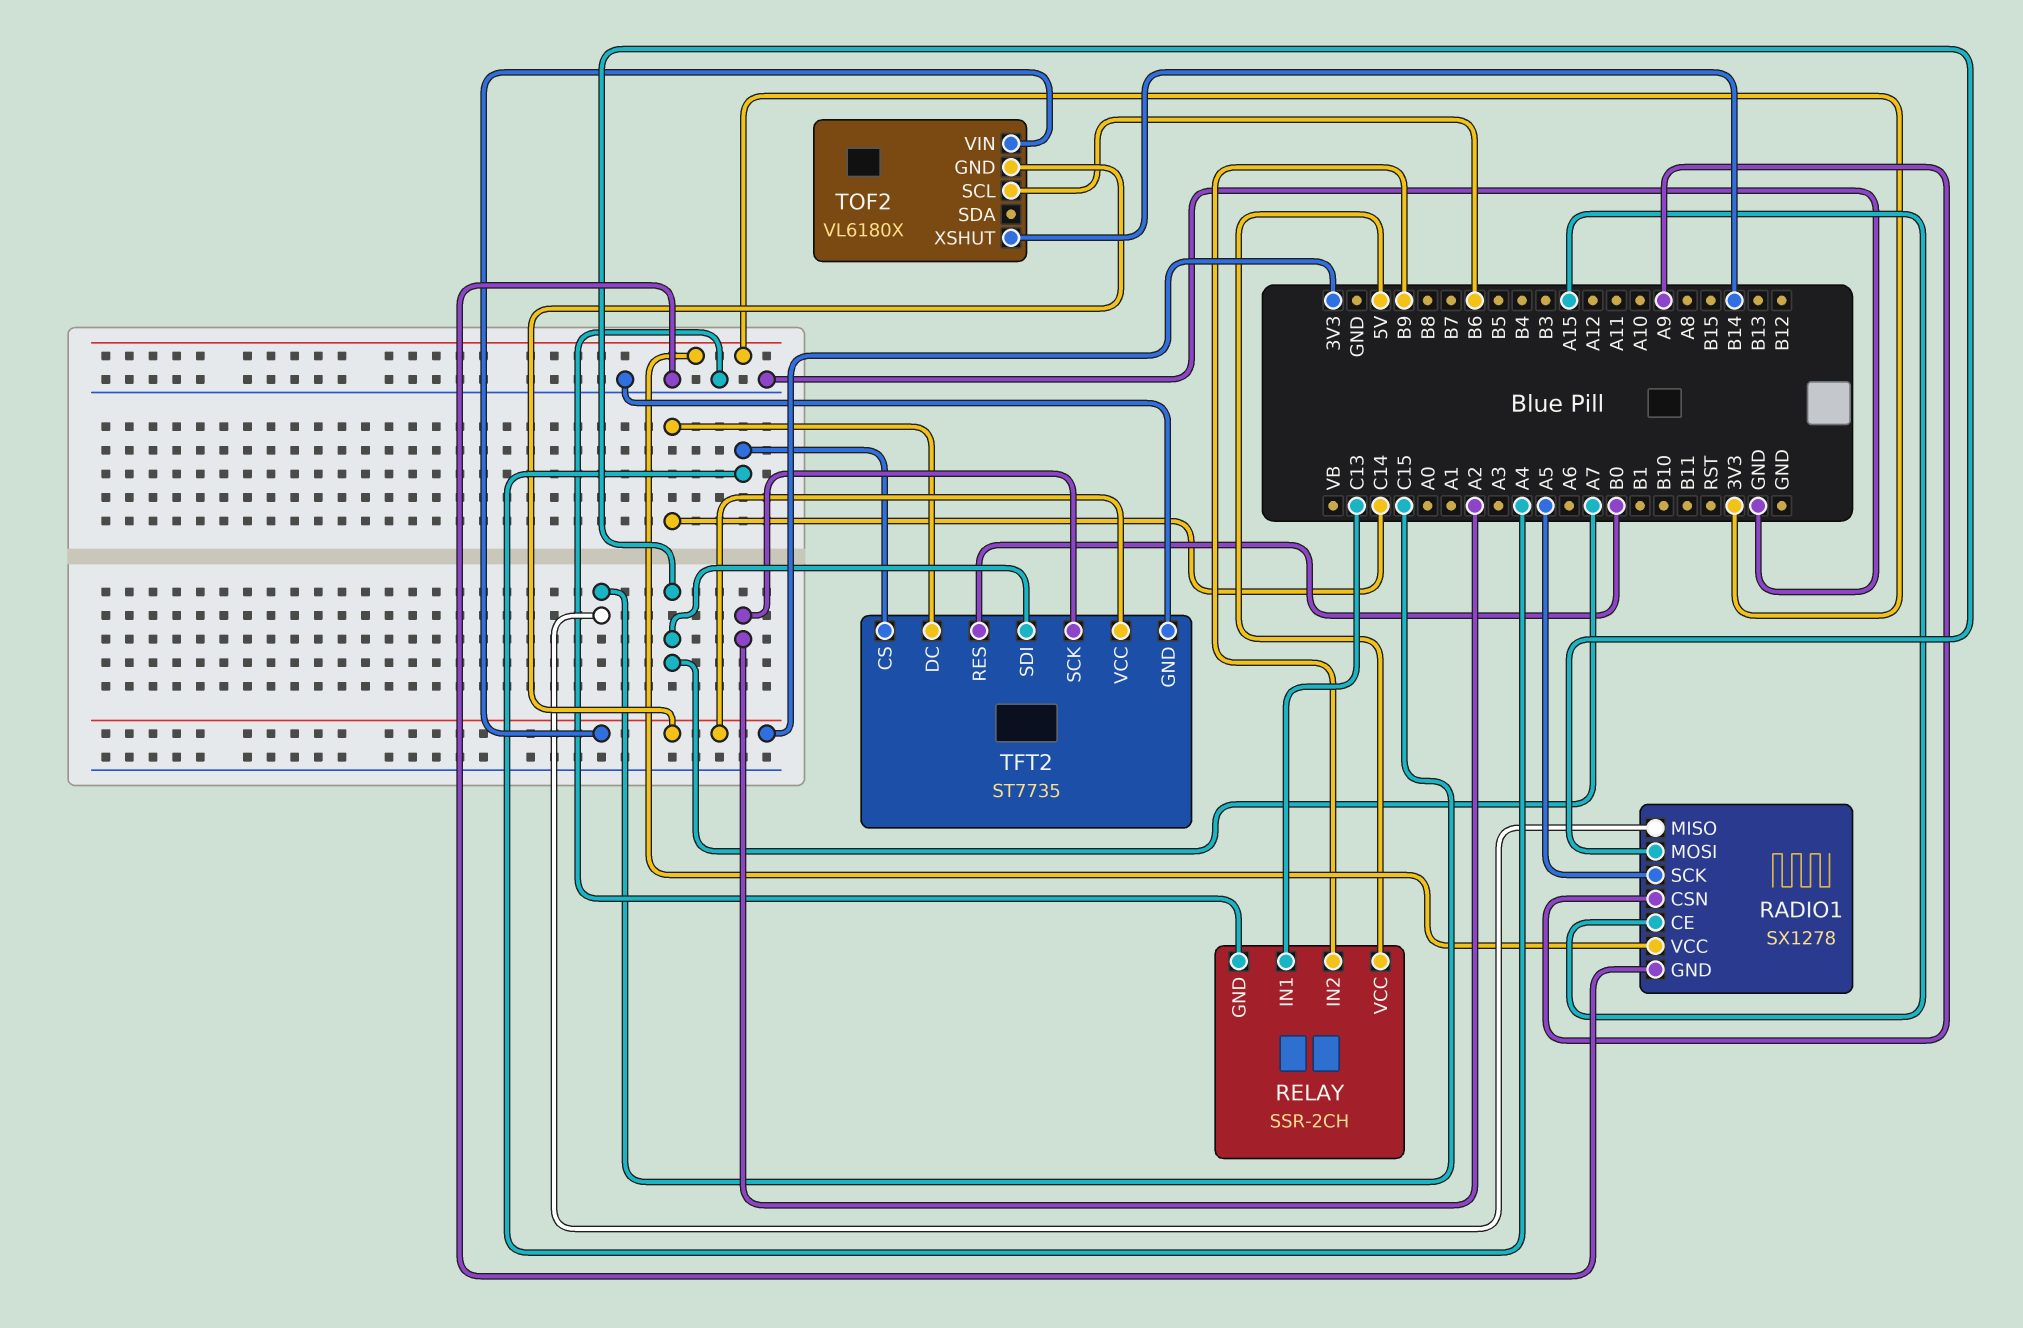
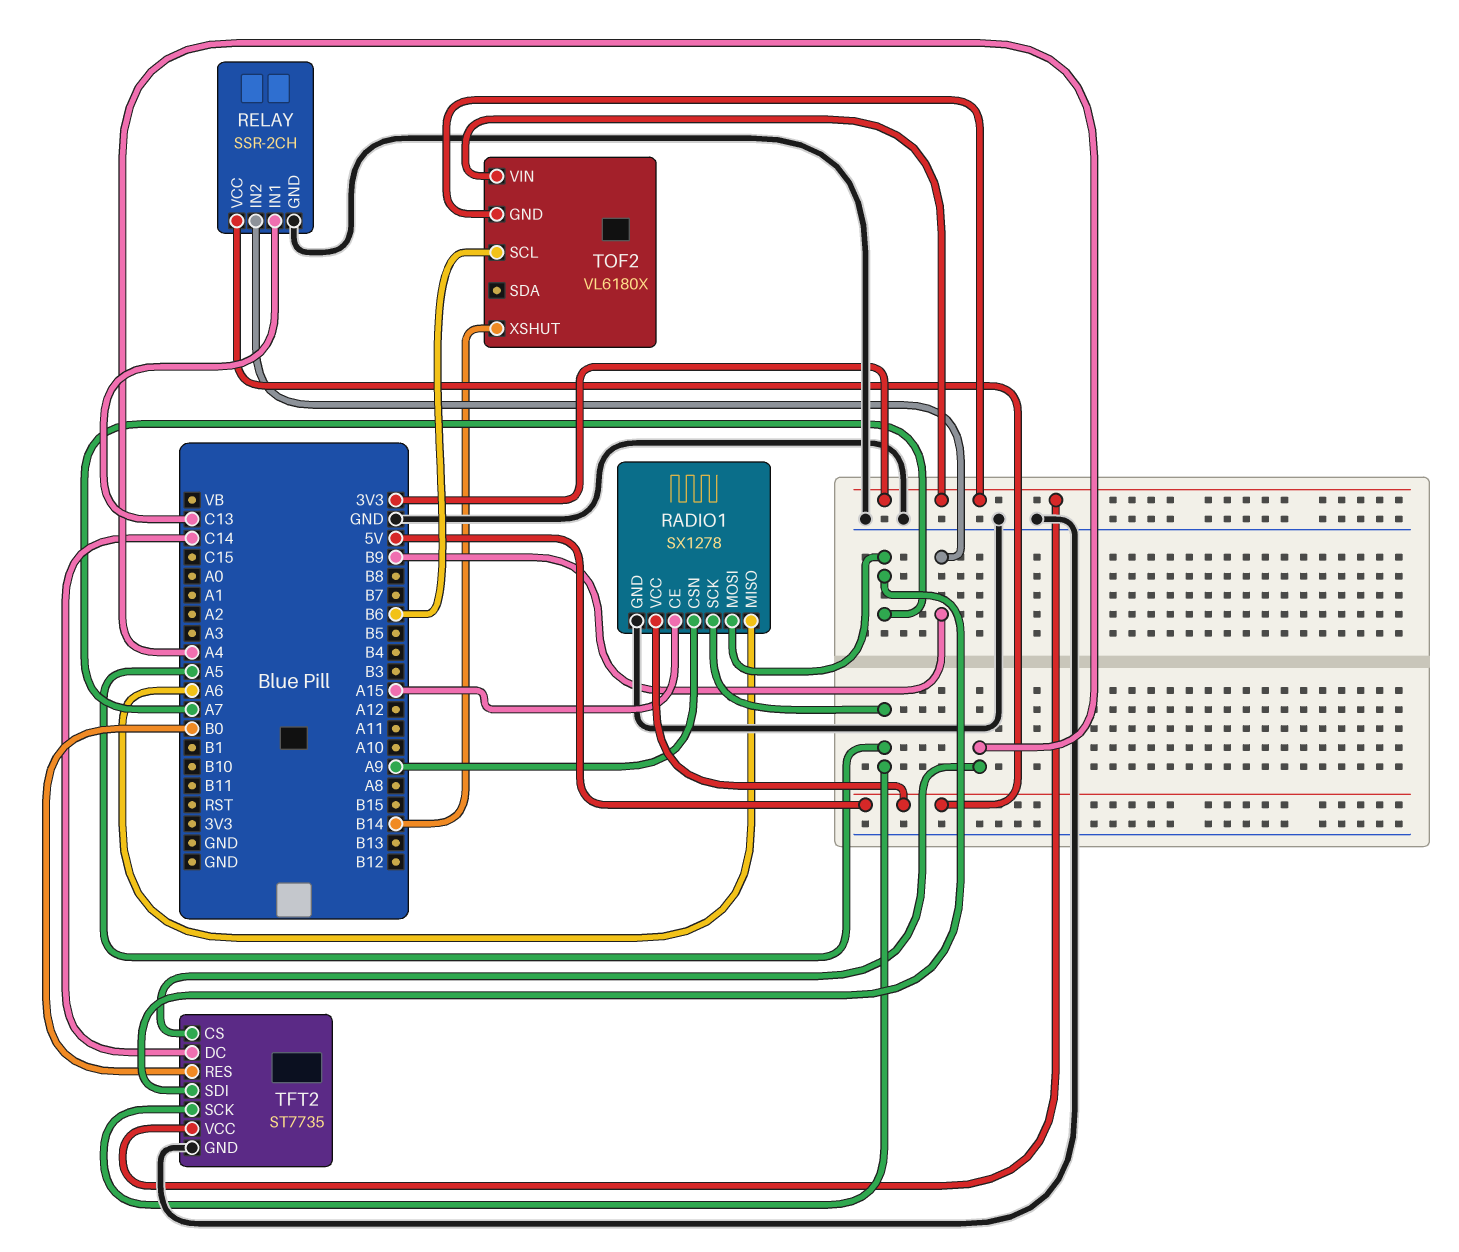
RADIO1 pin MISO: C15 -> A6
RADIO1 pin VCC: 3V3 -> 5V
TFT2 pin SCK: A2 -> A5

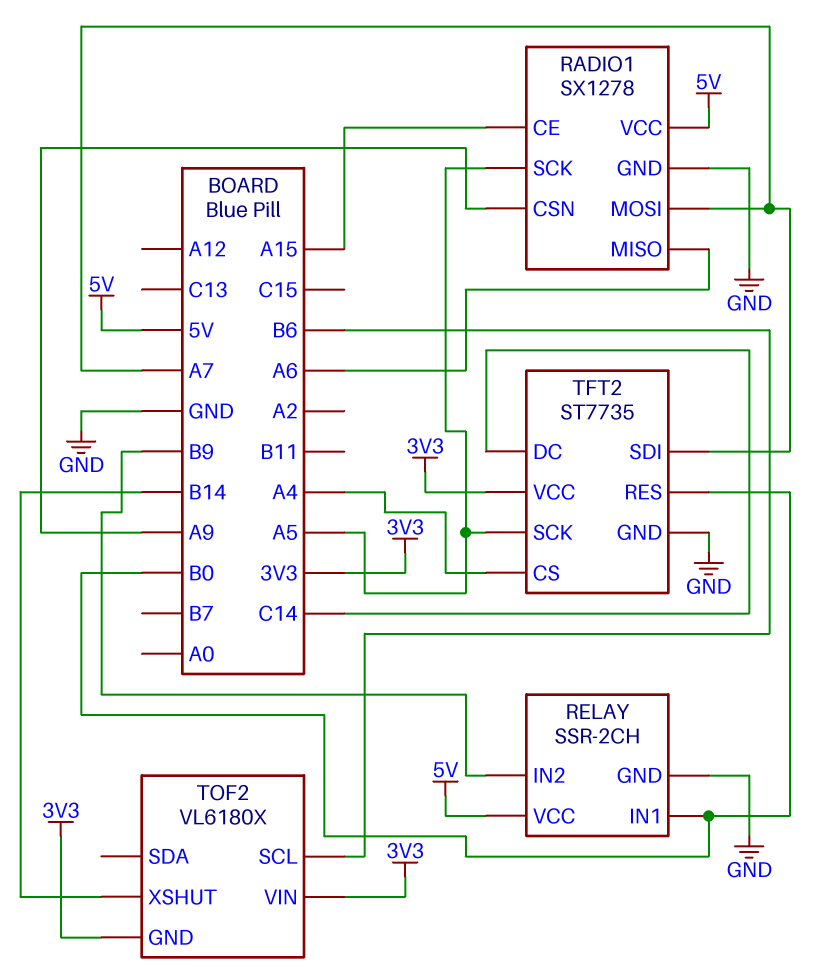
RELAY pin IN1: C13 -> B0

